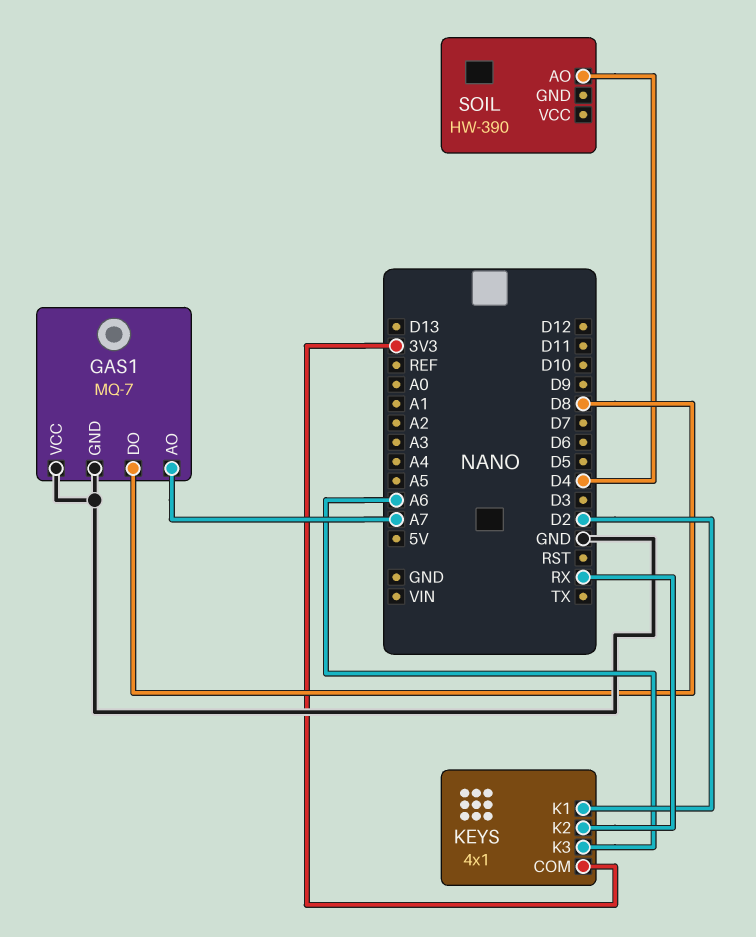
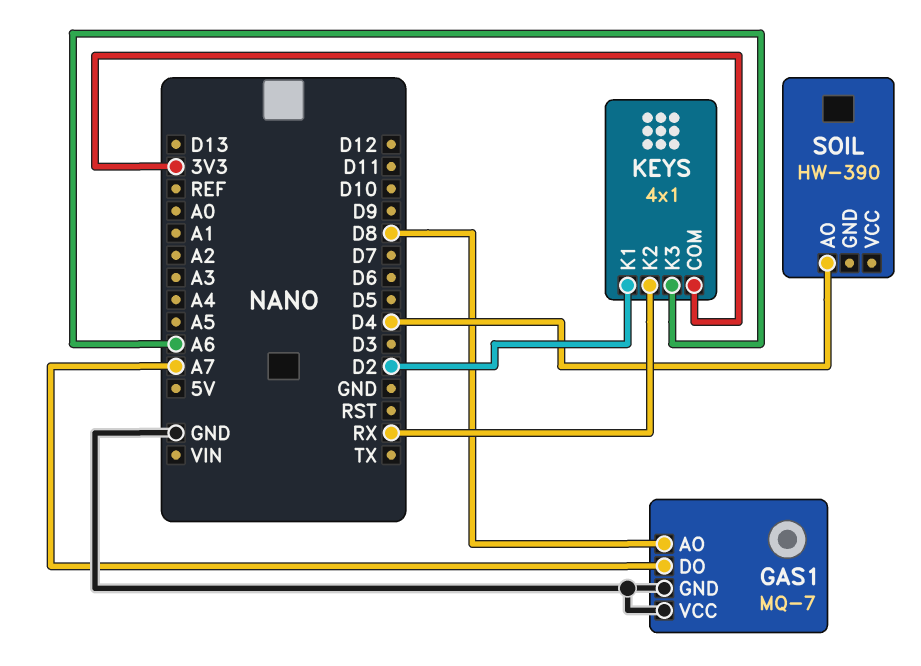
GAS1 pin AO: A7 -> D8
GAS1 pin DO: D8 -> A7

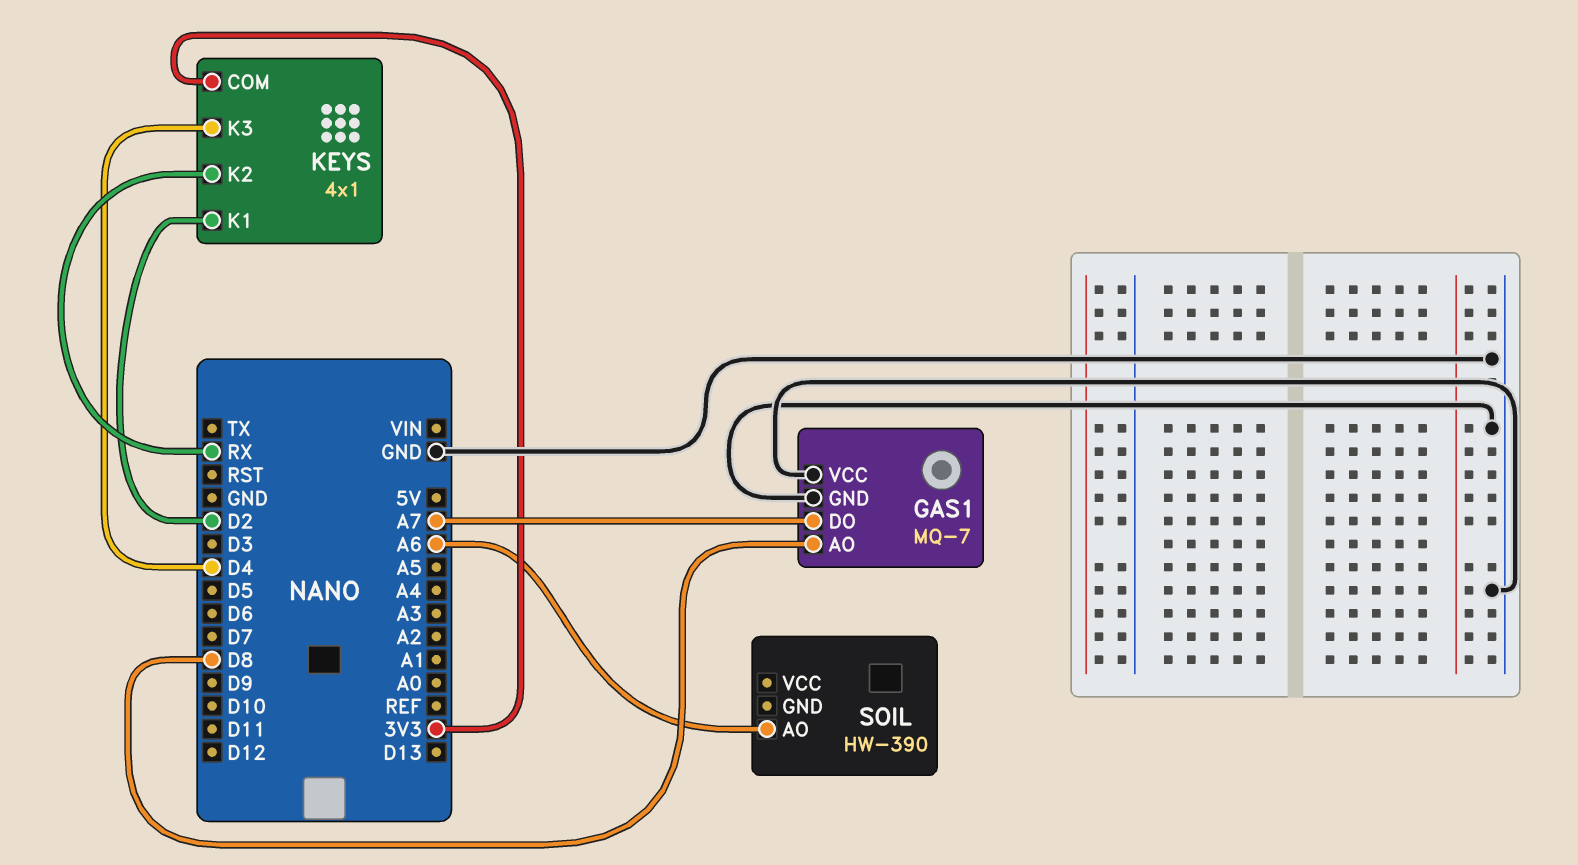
KEYS pin K3: A6 -> D4
SOIL pin AO: D4 -> A6

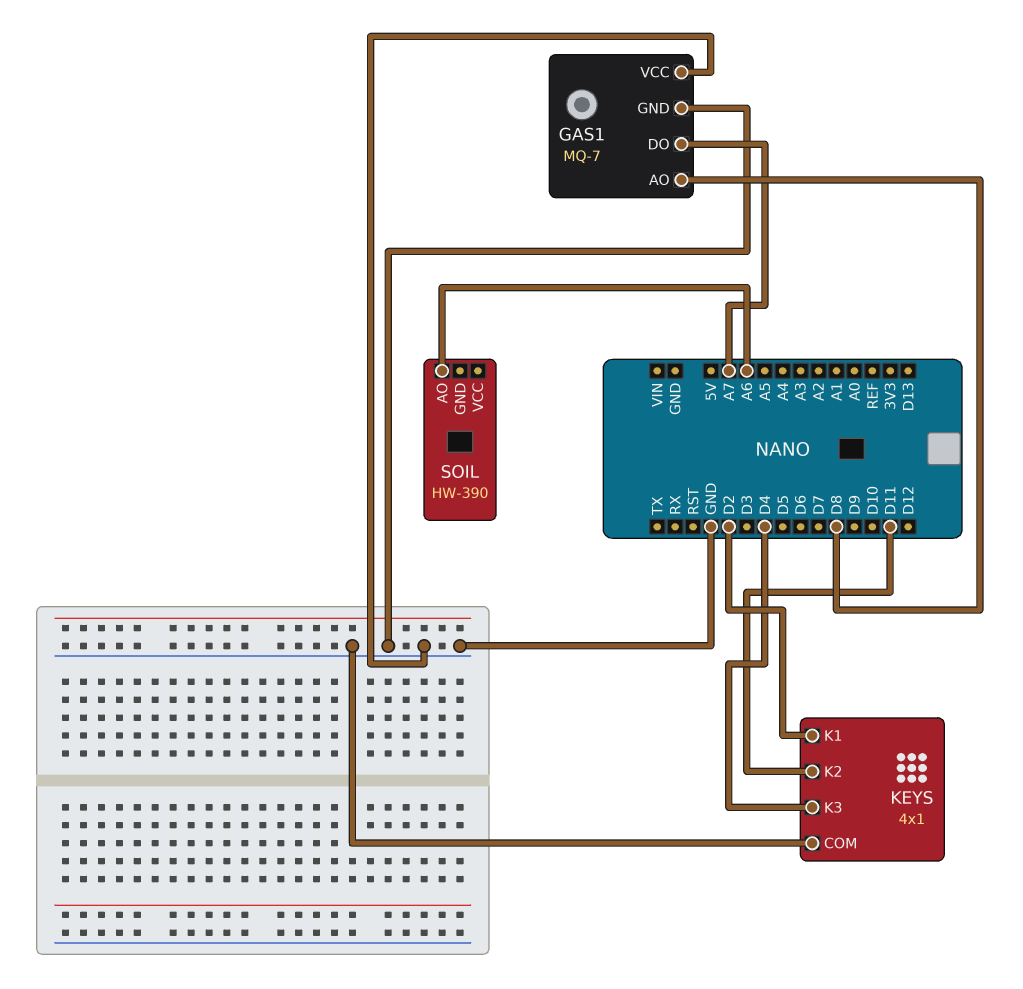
KEYS pin COM: 3V3 -> GND
KEYS pin K2: RX -> D11

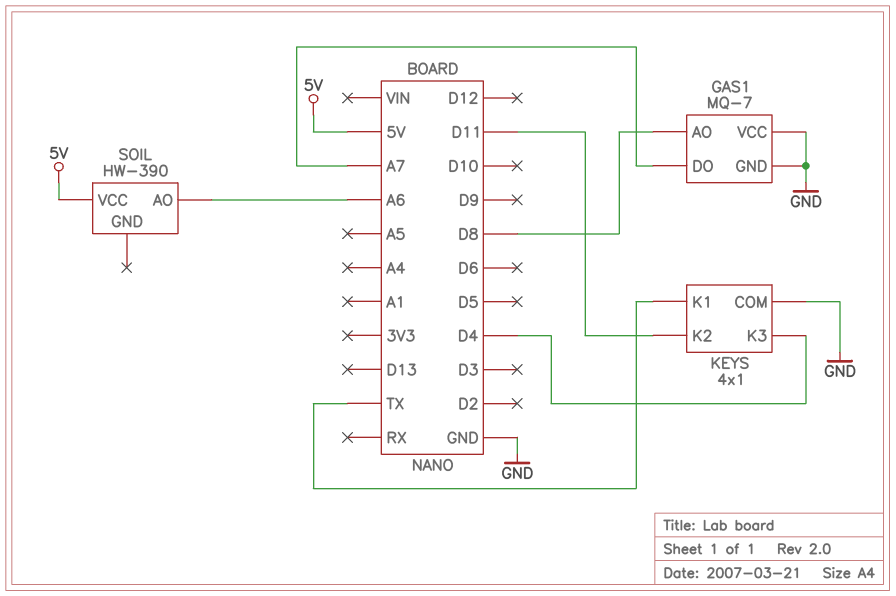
KEYS pin K1: D2 -> TX
SOIL pin VCC: none -> 5V

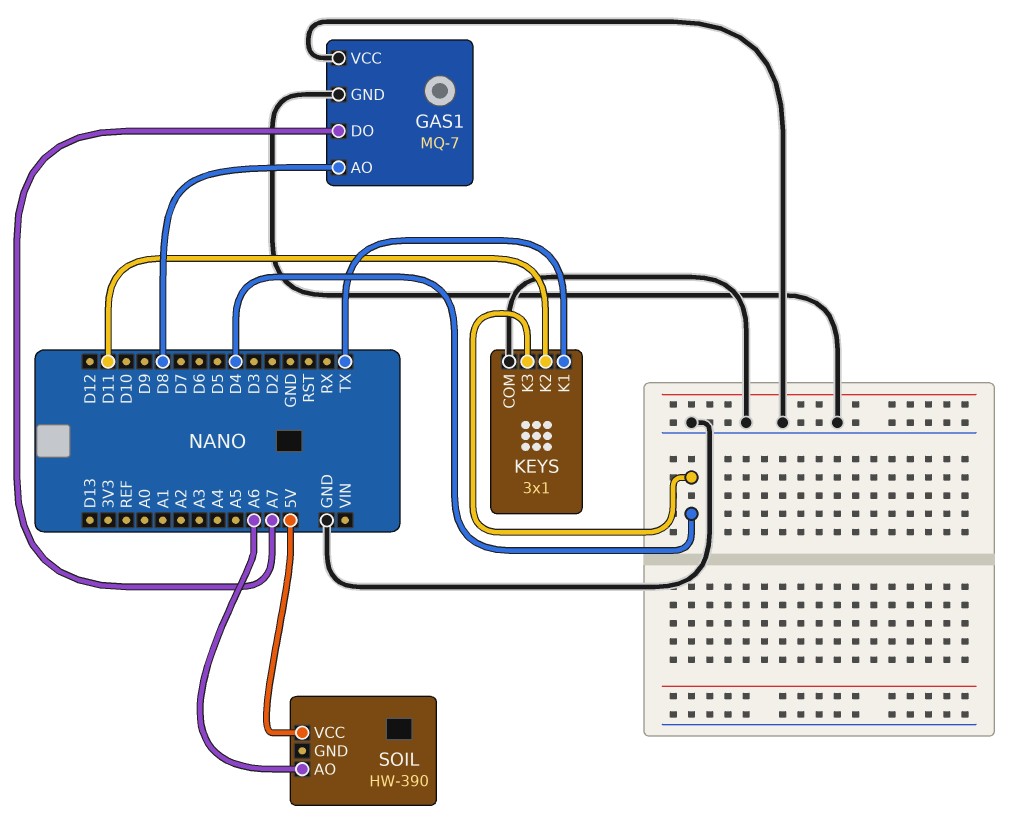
KEYS: 4x1 -> 3x1

